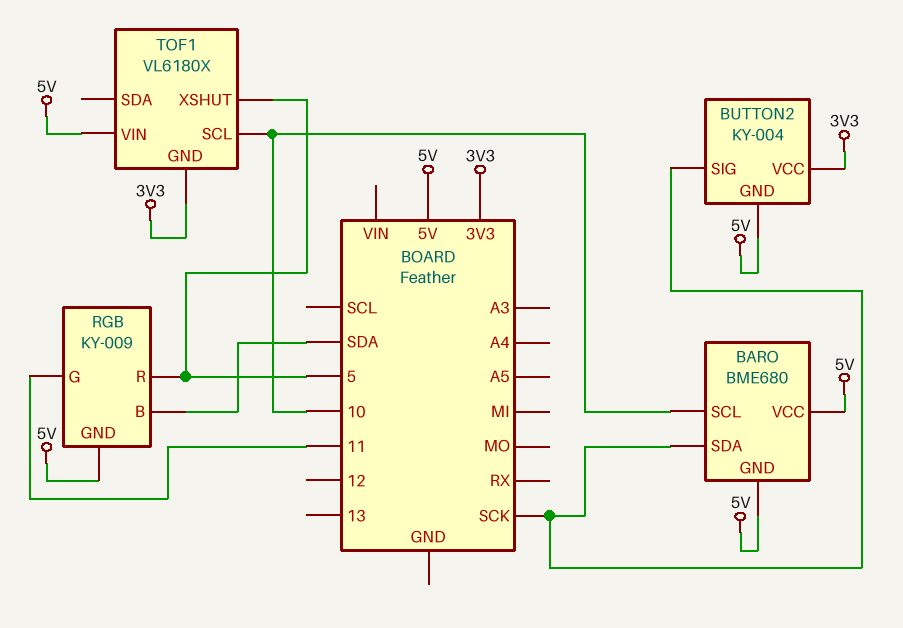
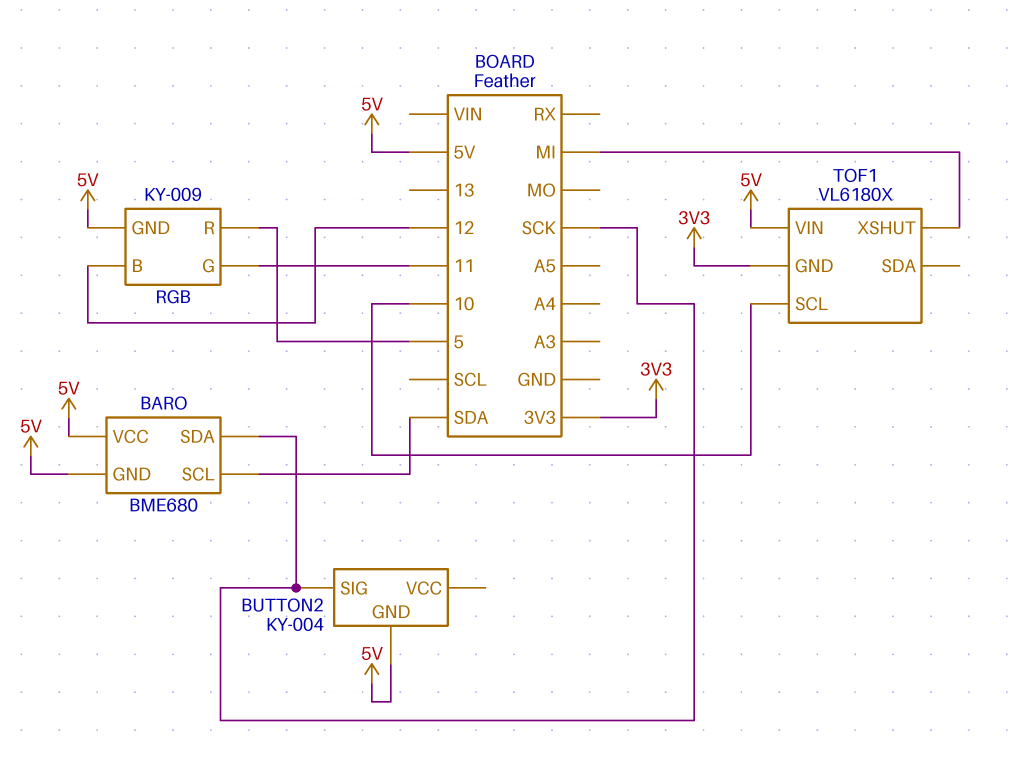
BARO pin SCL: 10 -> SDA
BUTTON2 pin VCC: 3V3 -> none
RGB pin B: SDA -> 12
TOF1 pin XSHUT: 5 -> MI

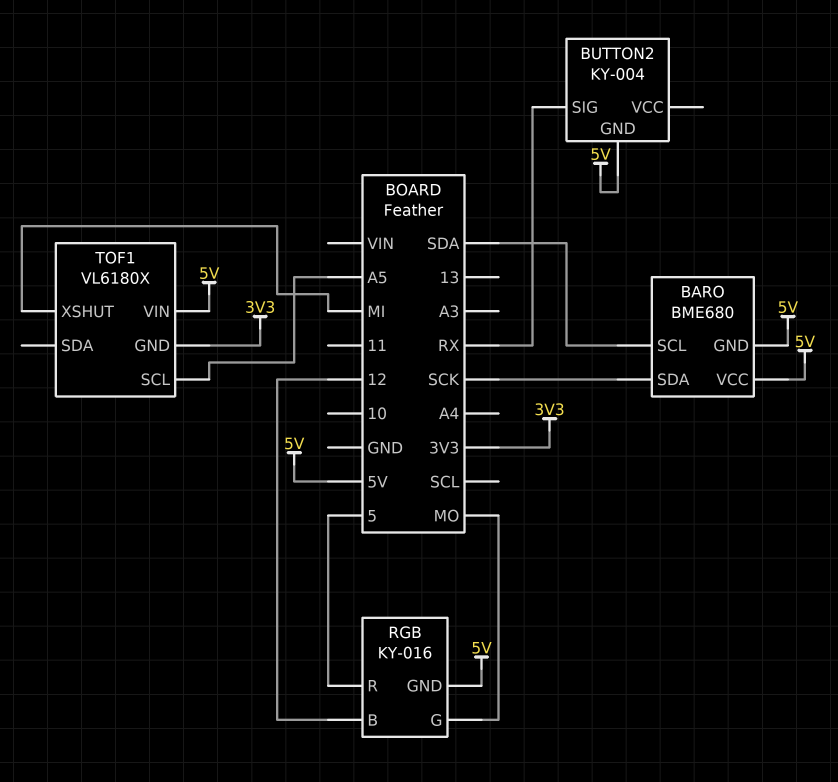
BUTTON2 pin SIG: SCK -> RX
RGB: KY-009 -> KY-016
RGB pin G: 11 -> MO
TOF1 pin SCL: 10 -> A5

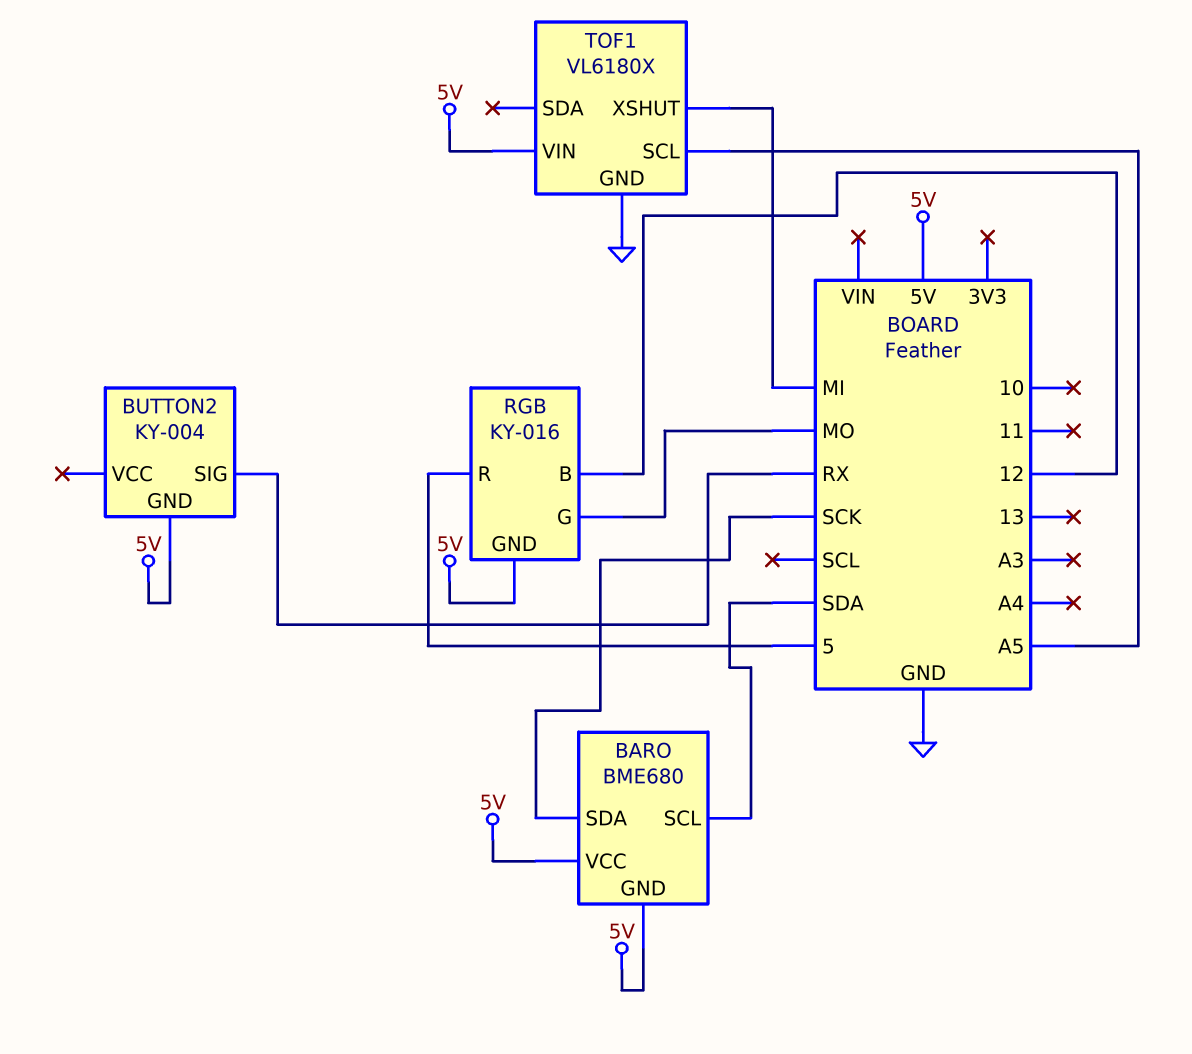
TOF1 pin GND: 3V3 -> GND

